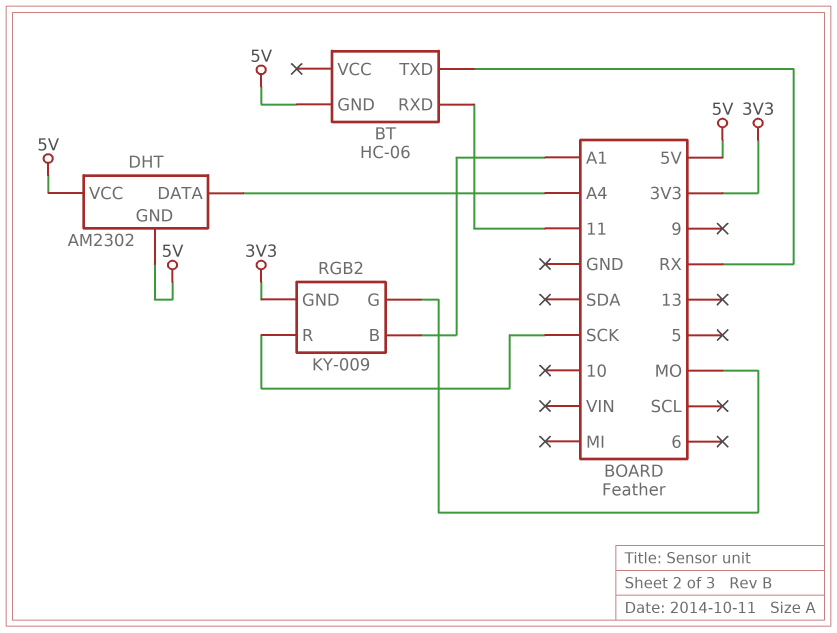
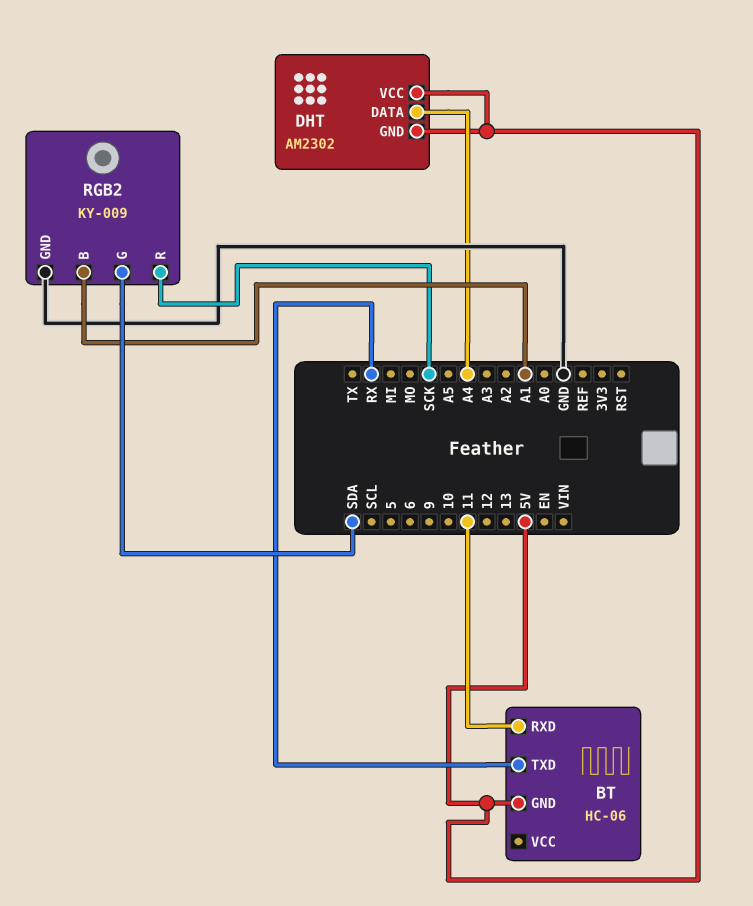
RGB2 pin G: MO -> SDA
RGB2 pin GND: 3V3 -> GND

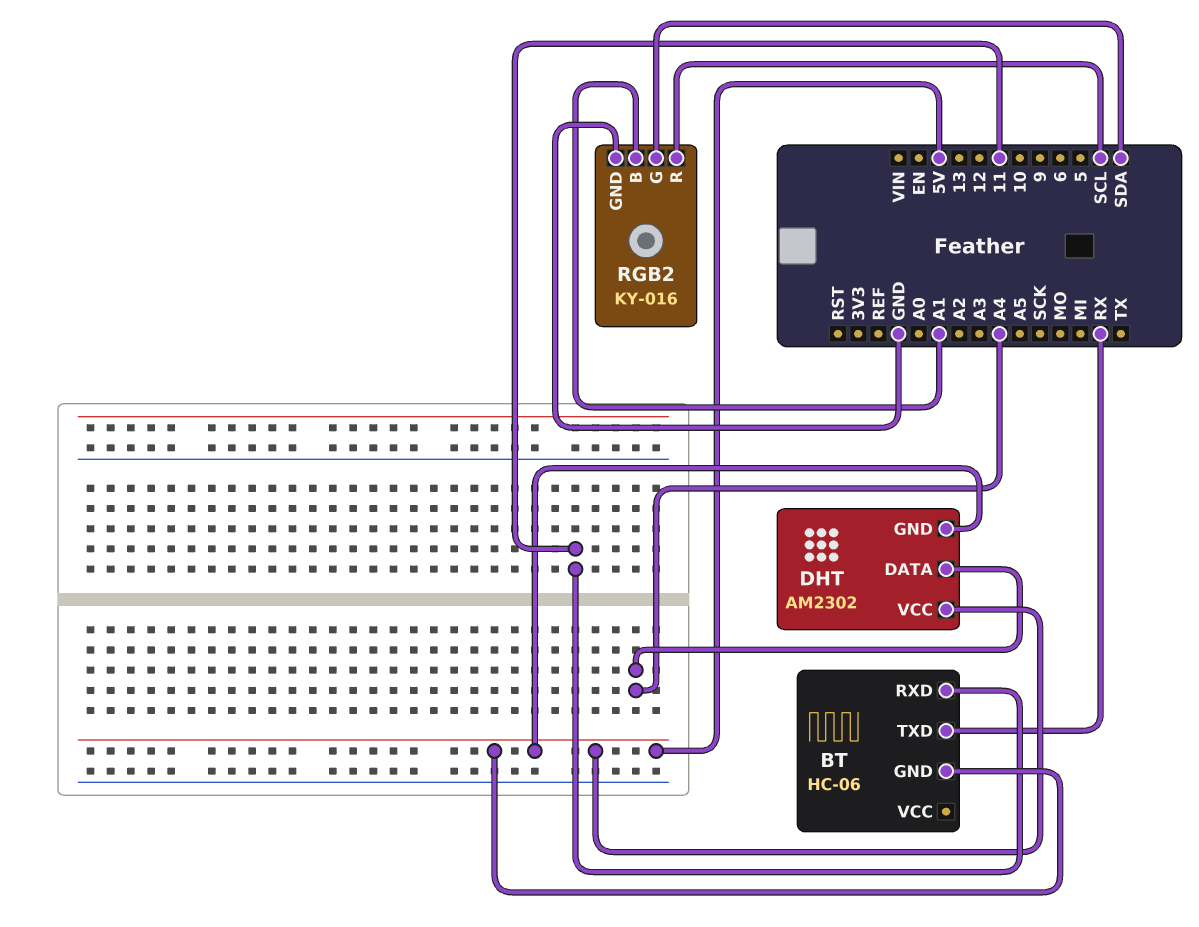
RGB2: KY-009 -> KY-016
RGB2 pin R: SCK -> SCL

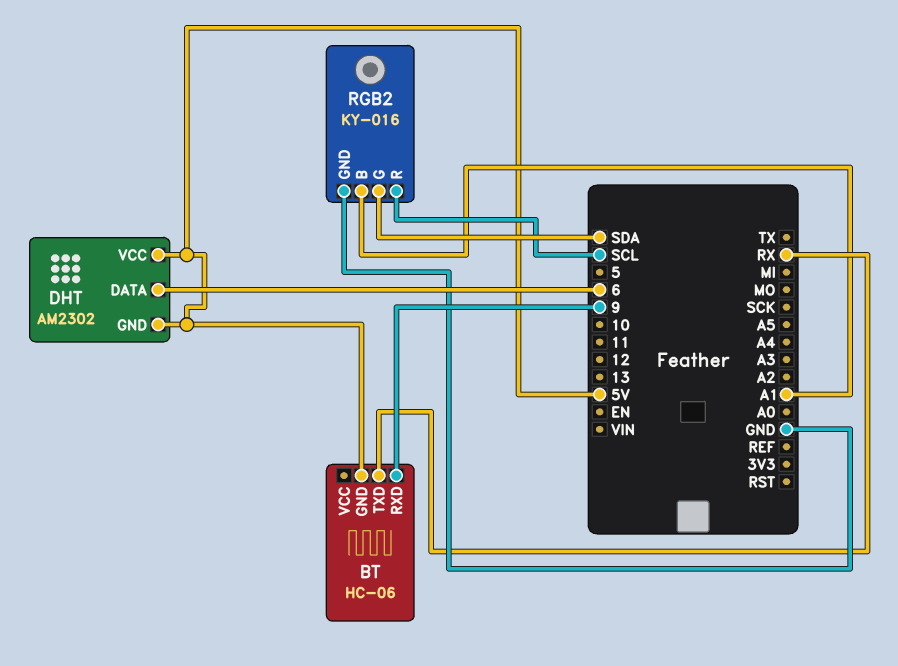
BT pin RXD: 11 -> 9
DHT pin DATA: A4 -> 6

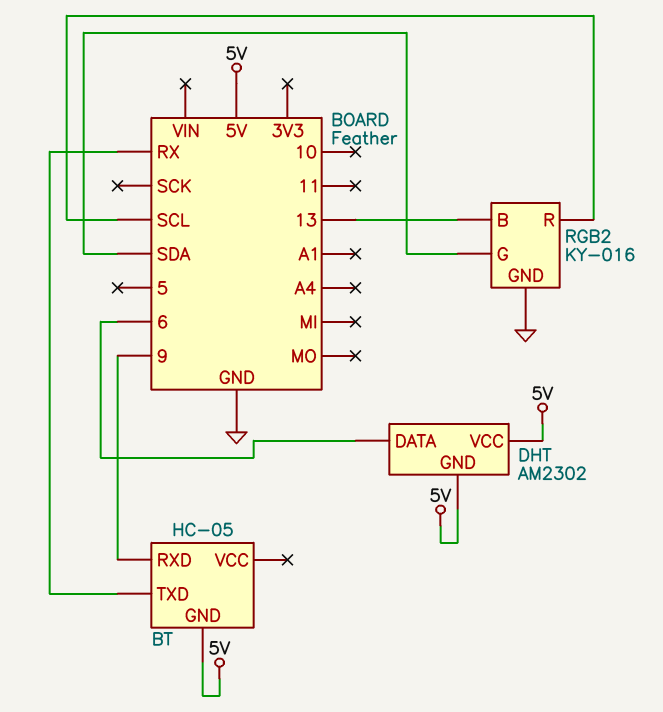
BT: HC-06 -> HC-05
RGB2 pin B: A1 -> 13

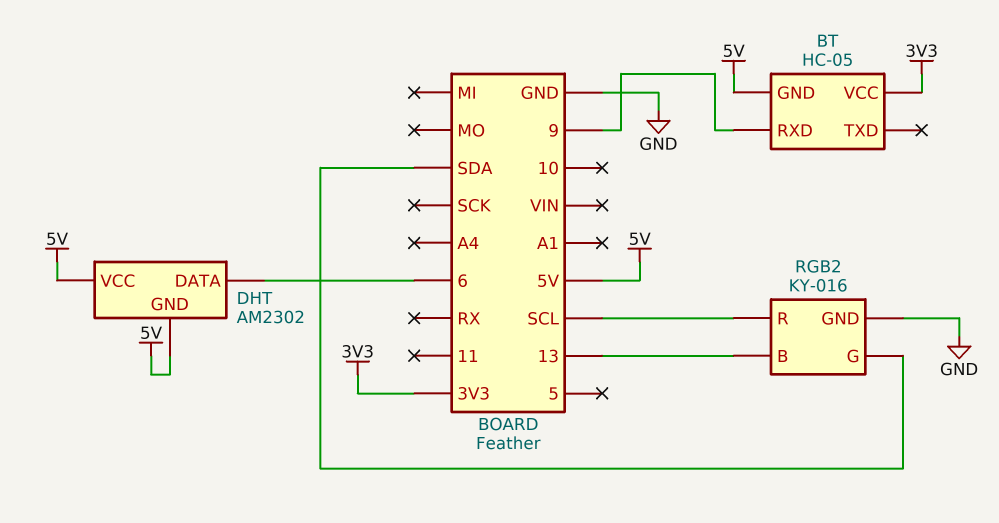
BT pin TXD: RX -> none
BT pin VCC: none -> 3V3

